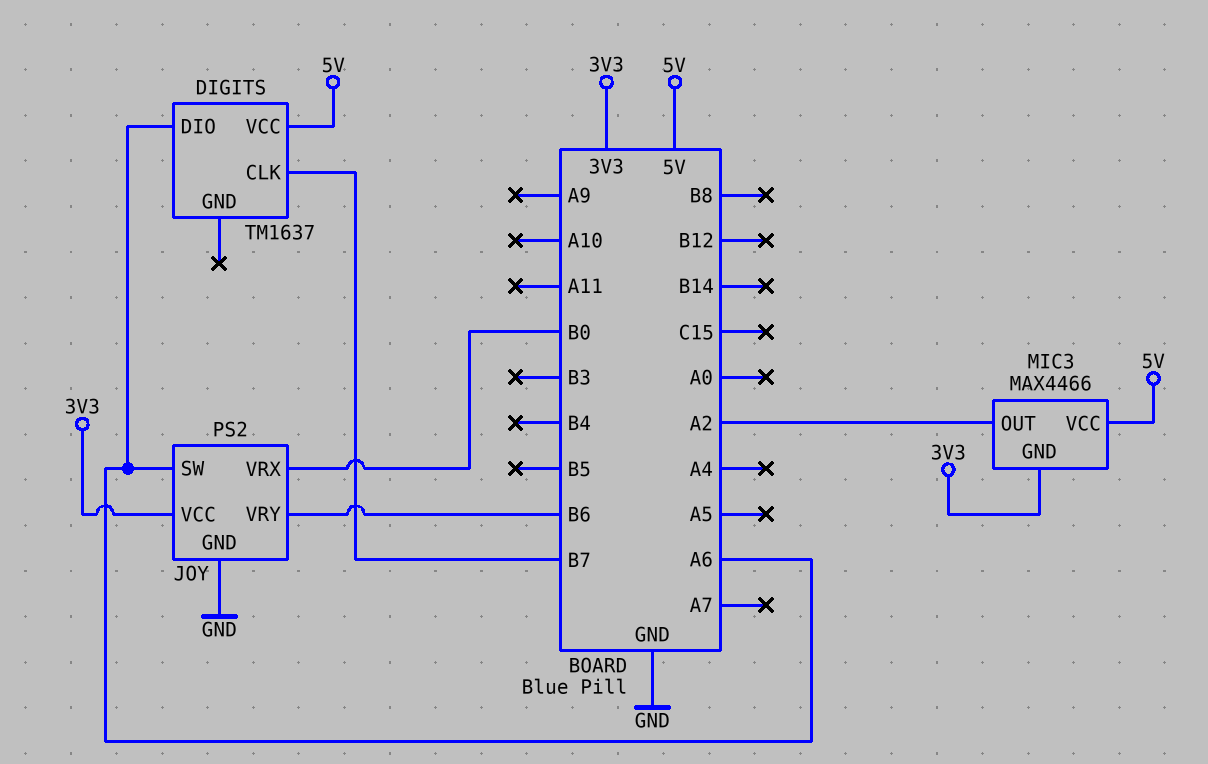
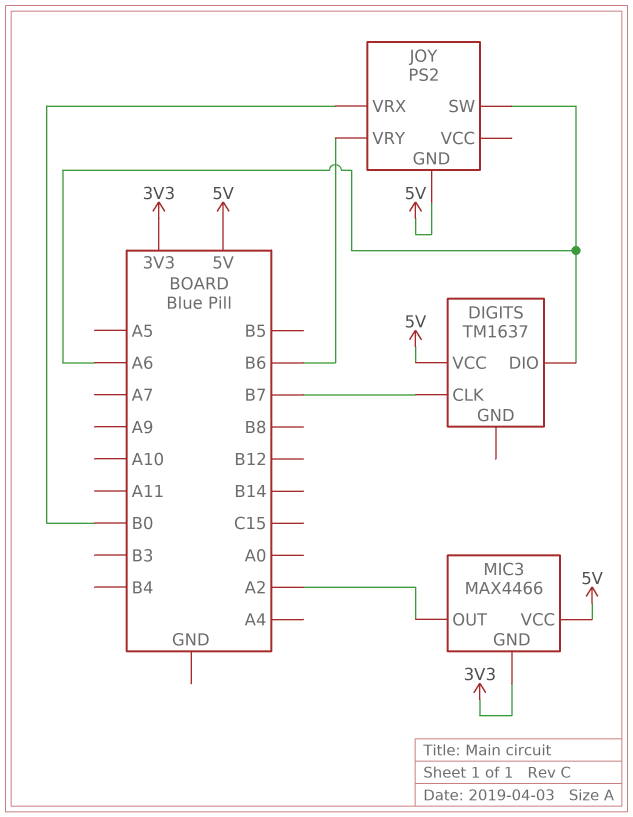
JOY pin GND: GND -> 5V
JOY pin VCC: 3V3 -> none

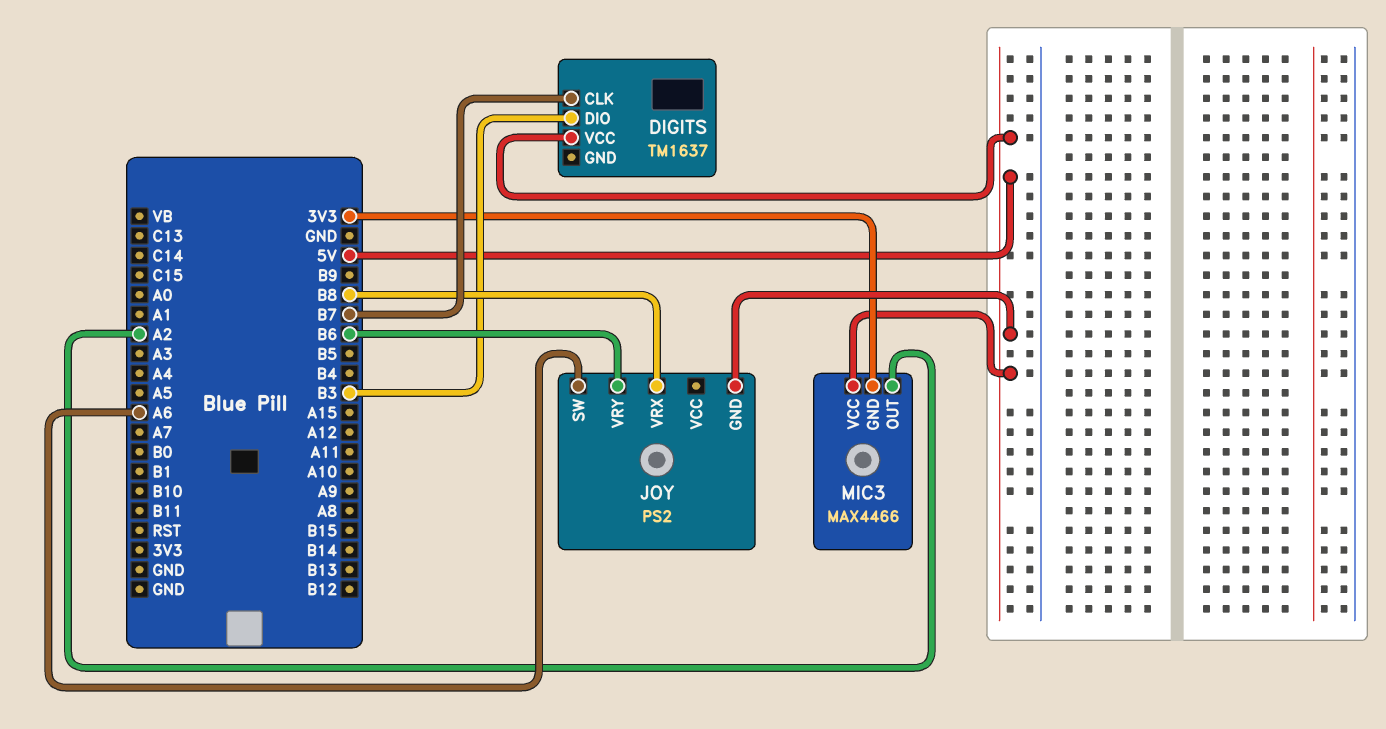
DIGITS pin DIO: A6 -> B3
JOY pin VRX: B0 -> B8

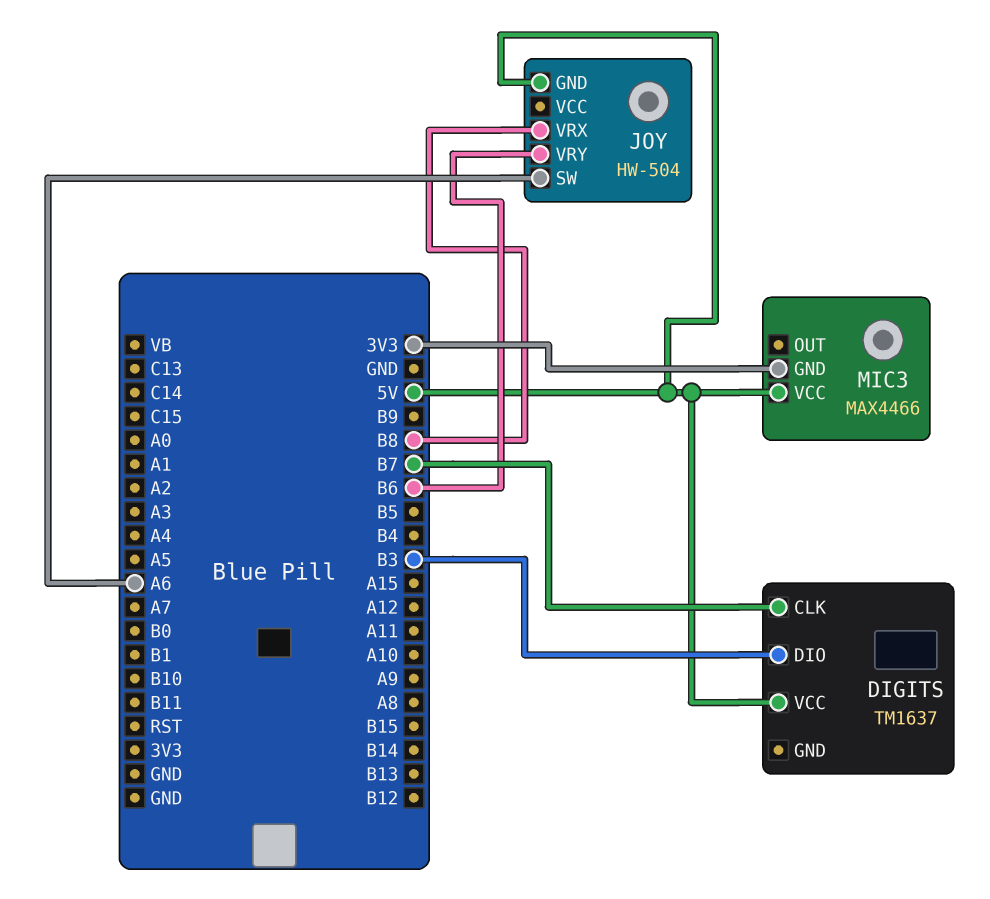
JOY: PS2 -> HW-504
MIC3 pin OUT: A2 -> none

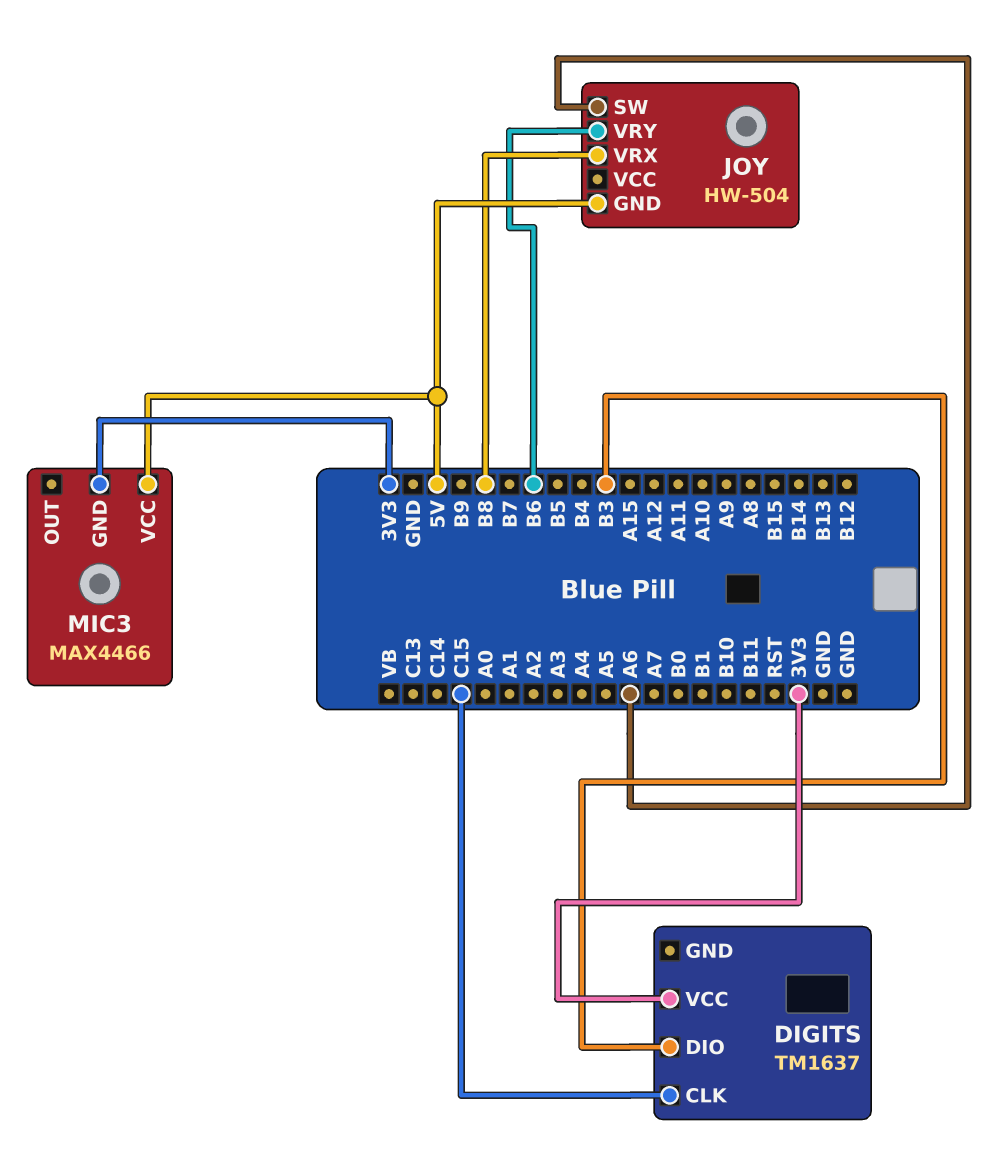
DIGITS pin CLK: B7 -> C15
DIGITS pin VCC: 5V -> 3V3

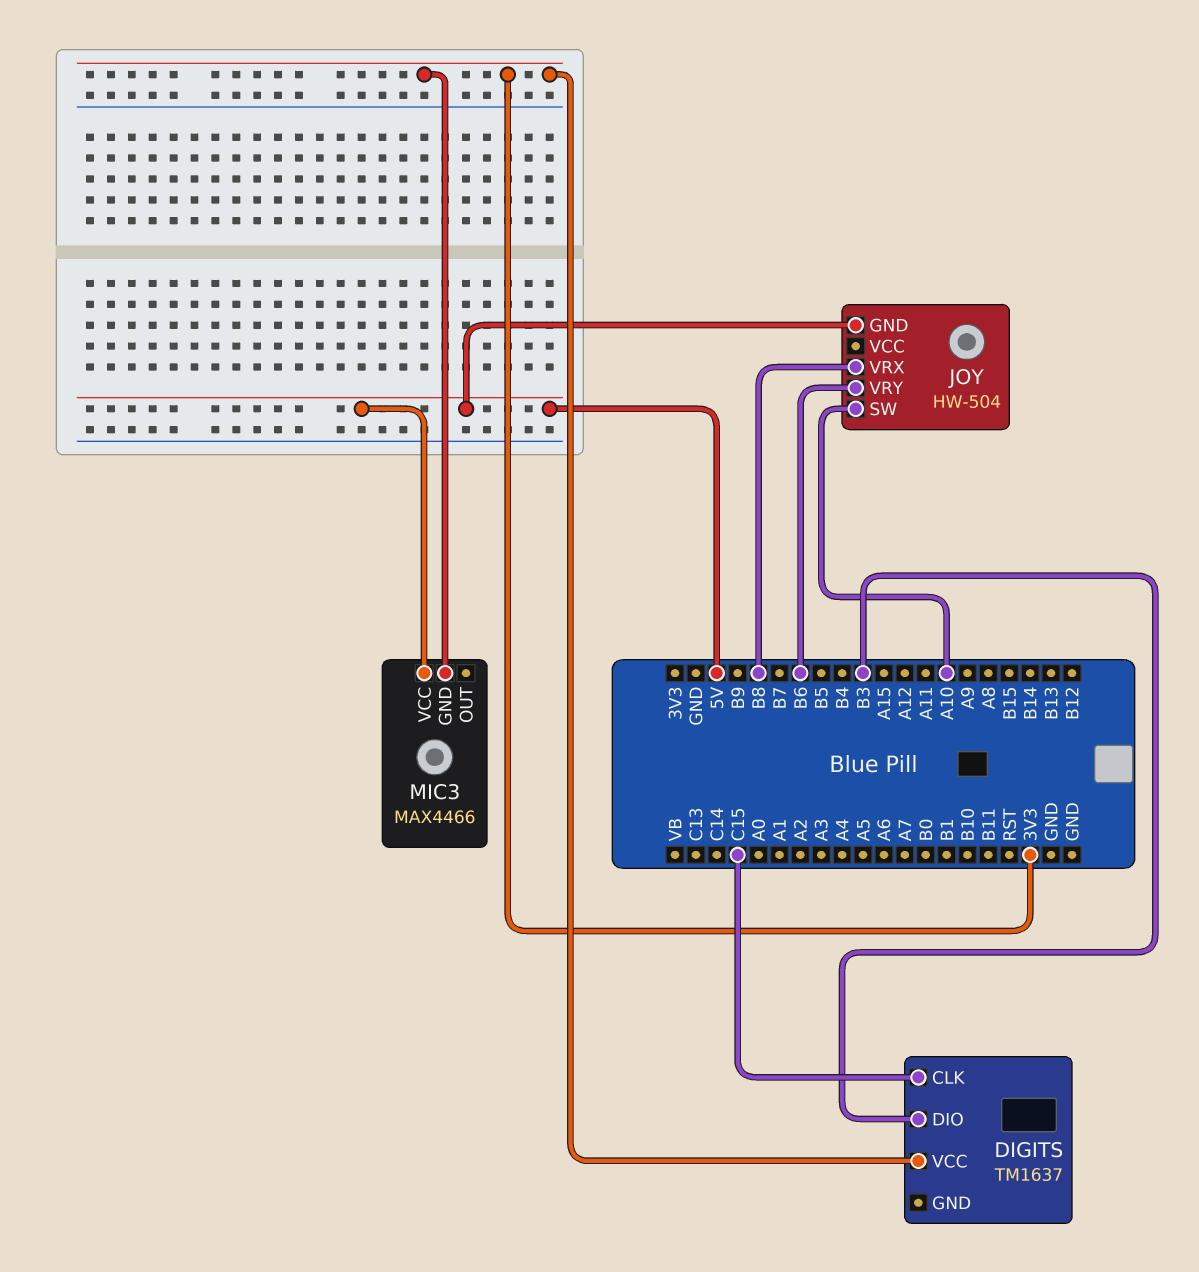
JOY pin SW: A6 -> A10

